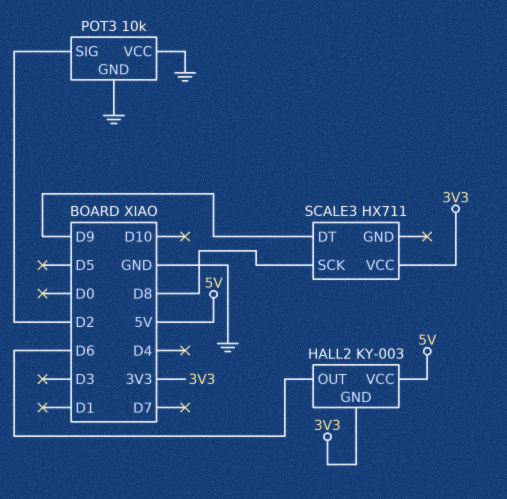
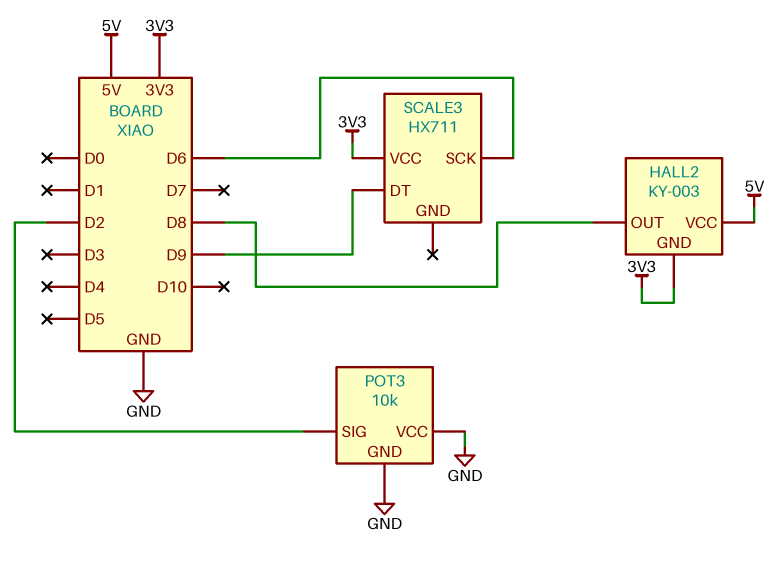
HALL2 pin OUT: D6 -> D8
SCALE3 pin SCK: D8 -> D6

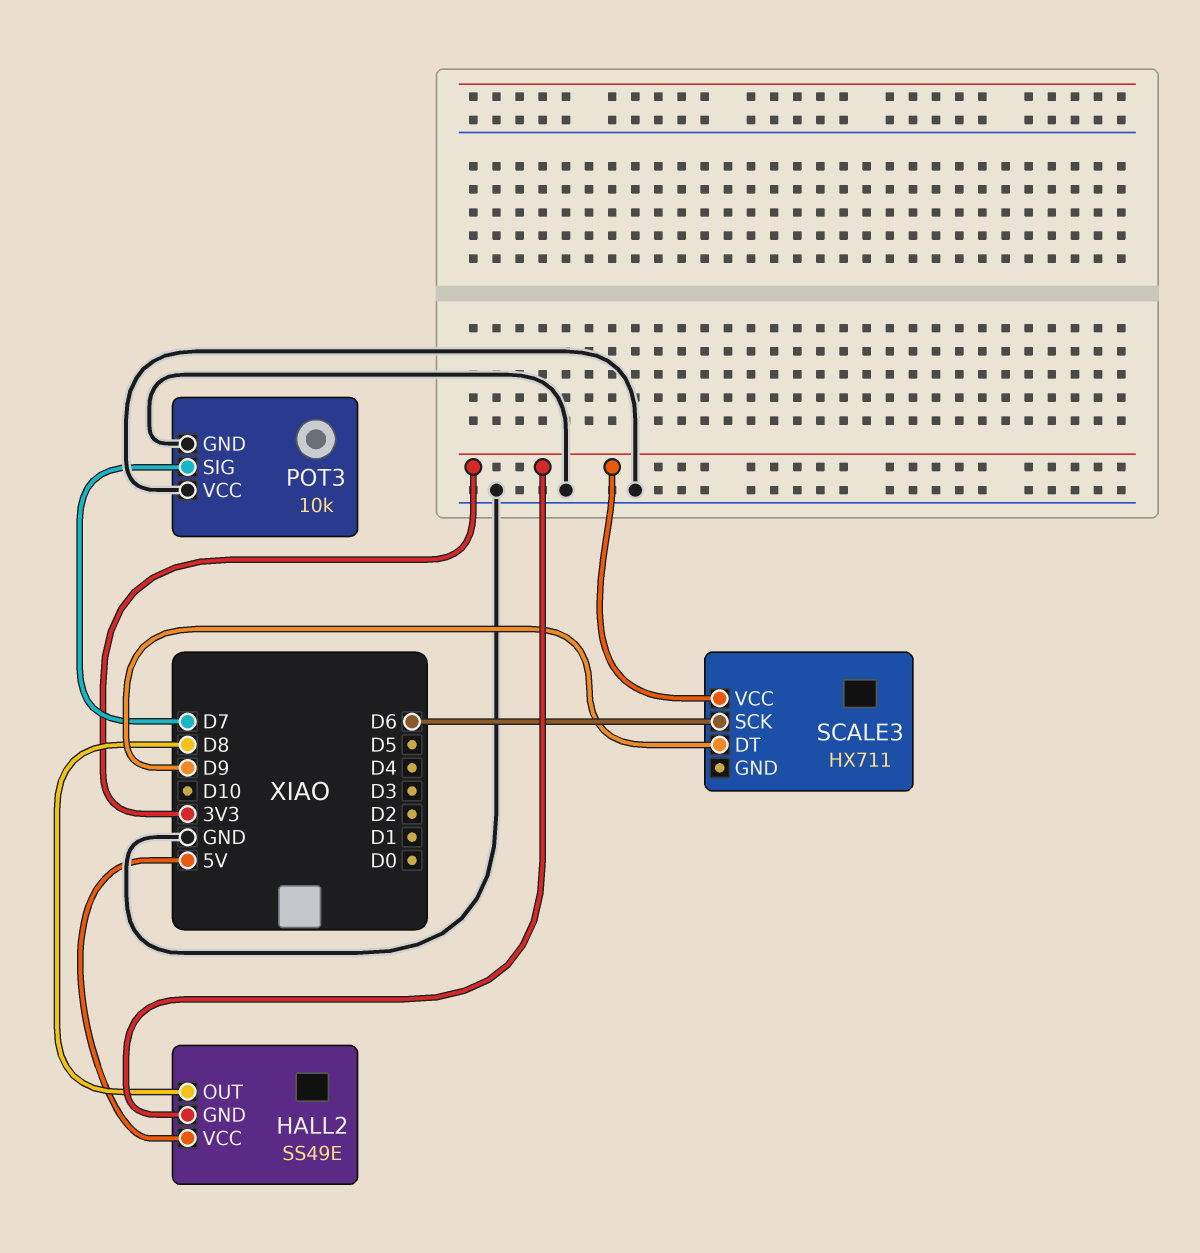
HALL2: KY-003 -> SS49E
POT3 pin SIG: D2 -> D7

